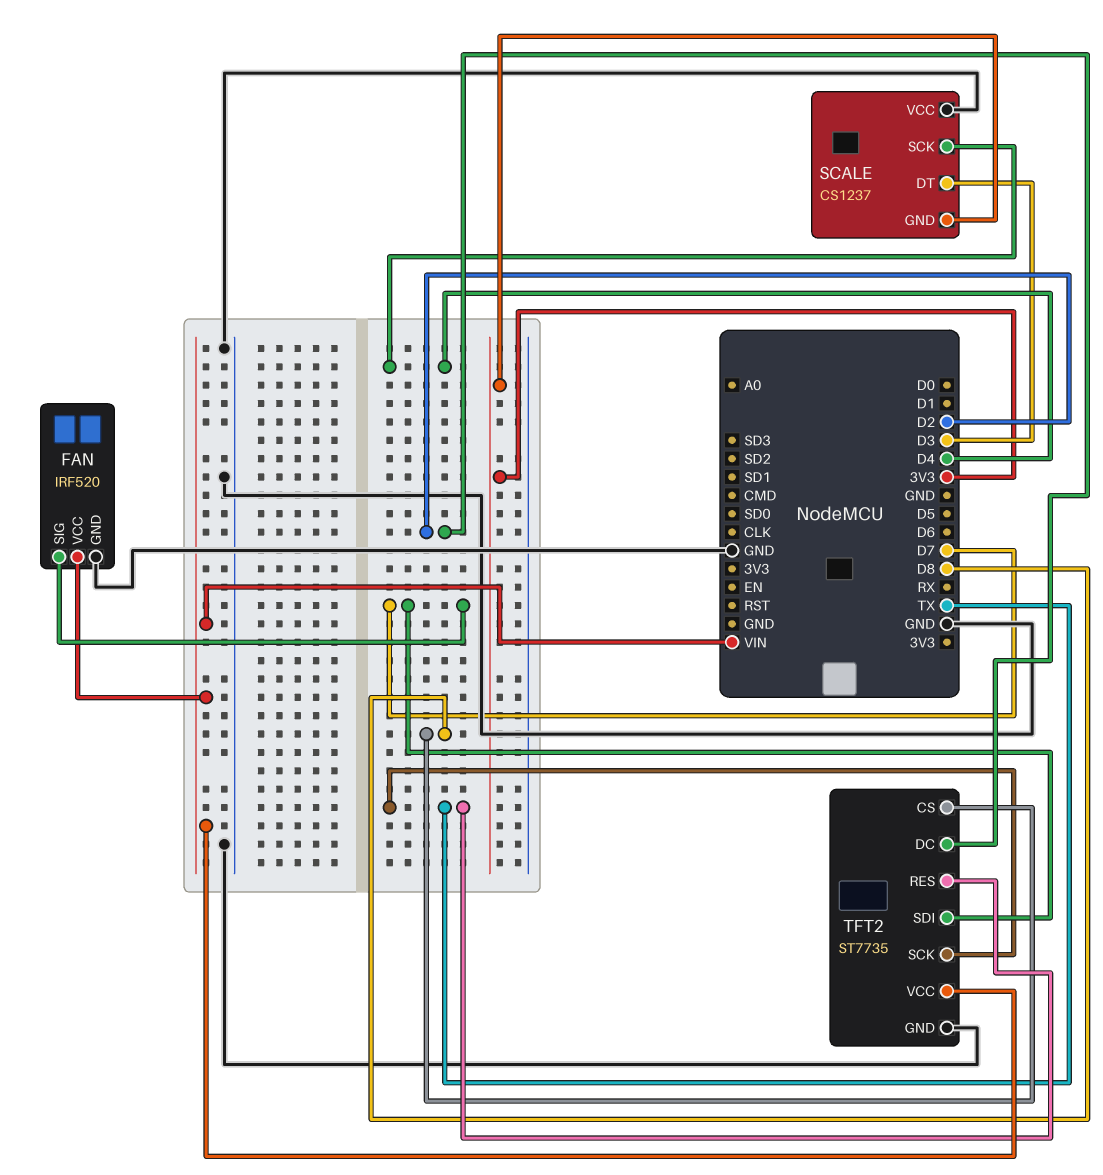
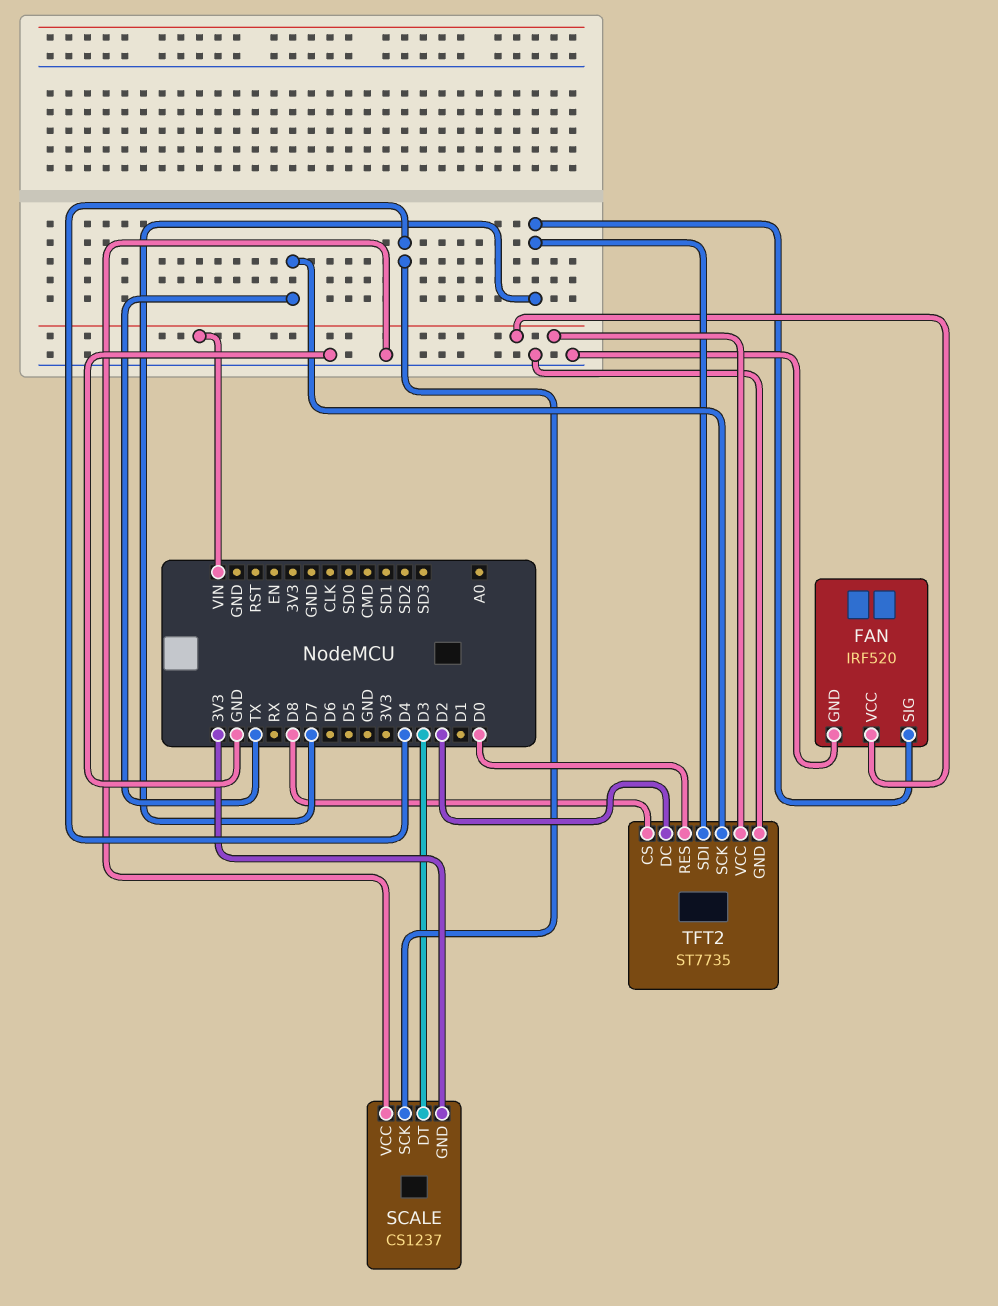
TFT2 pin RES: TX -> D0

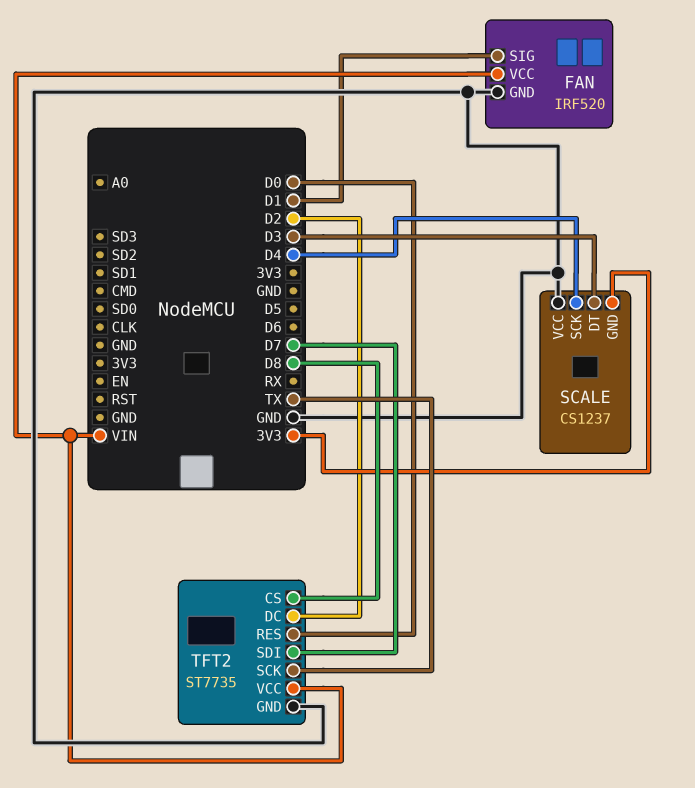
FAN pin SIG: D7 -> D1

